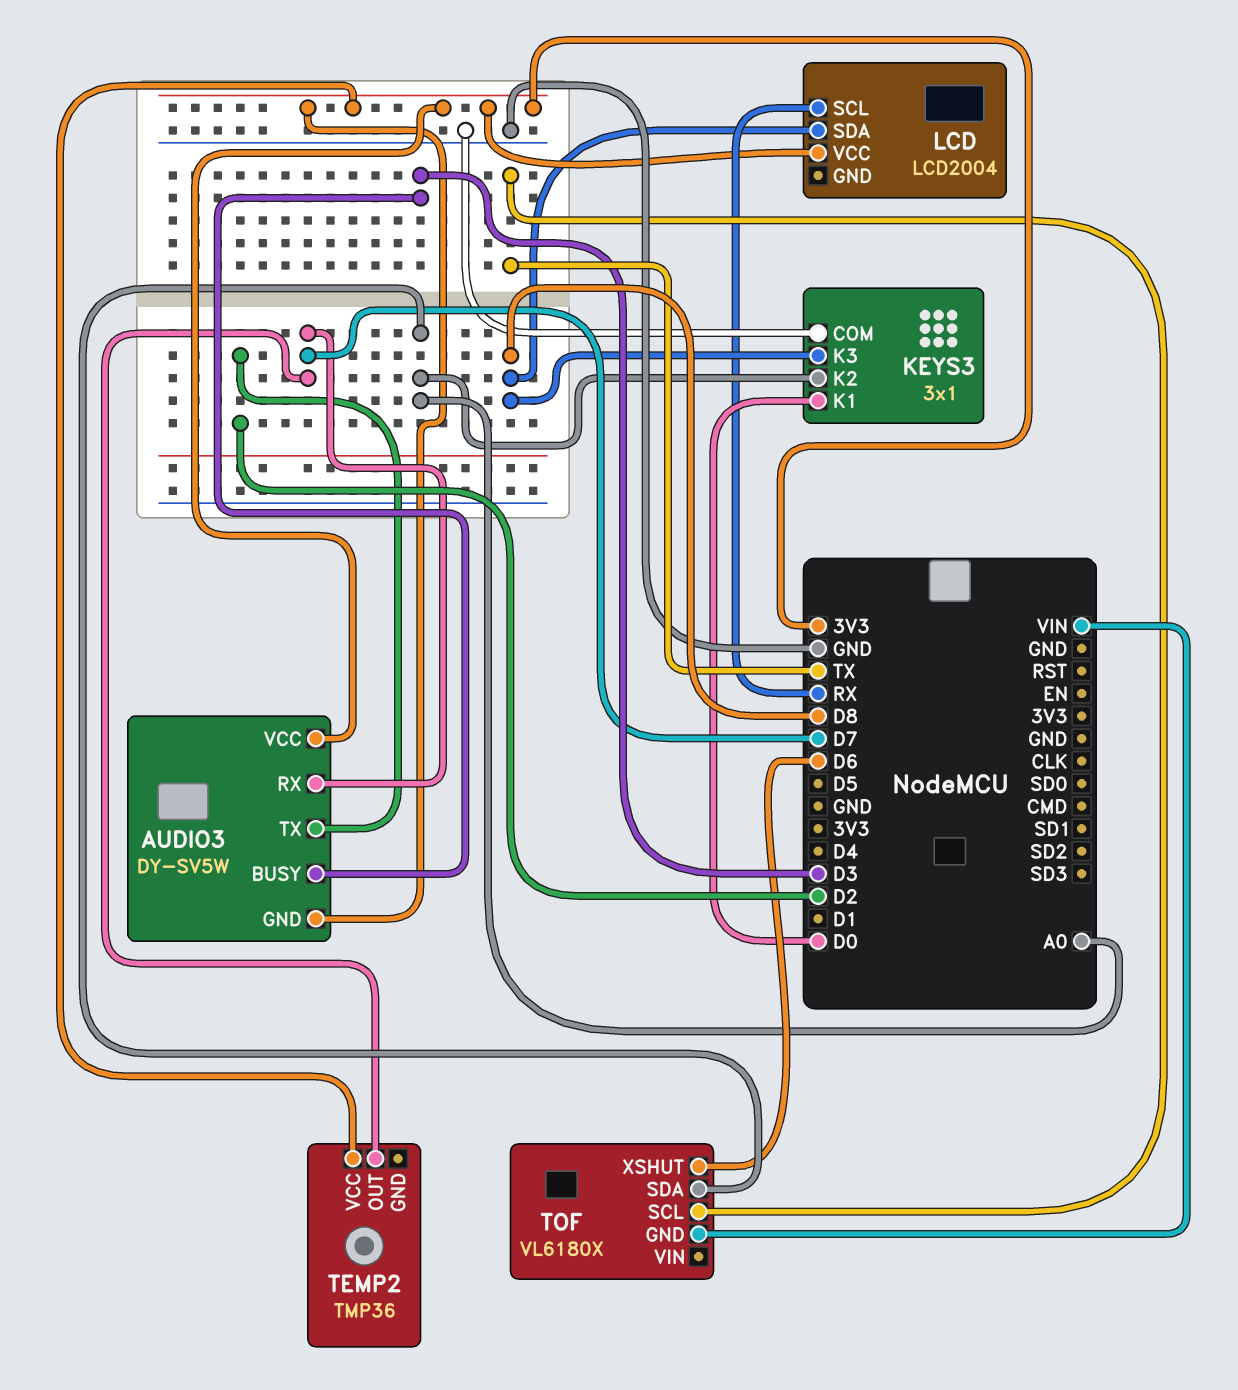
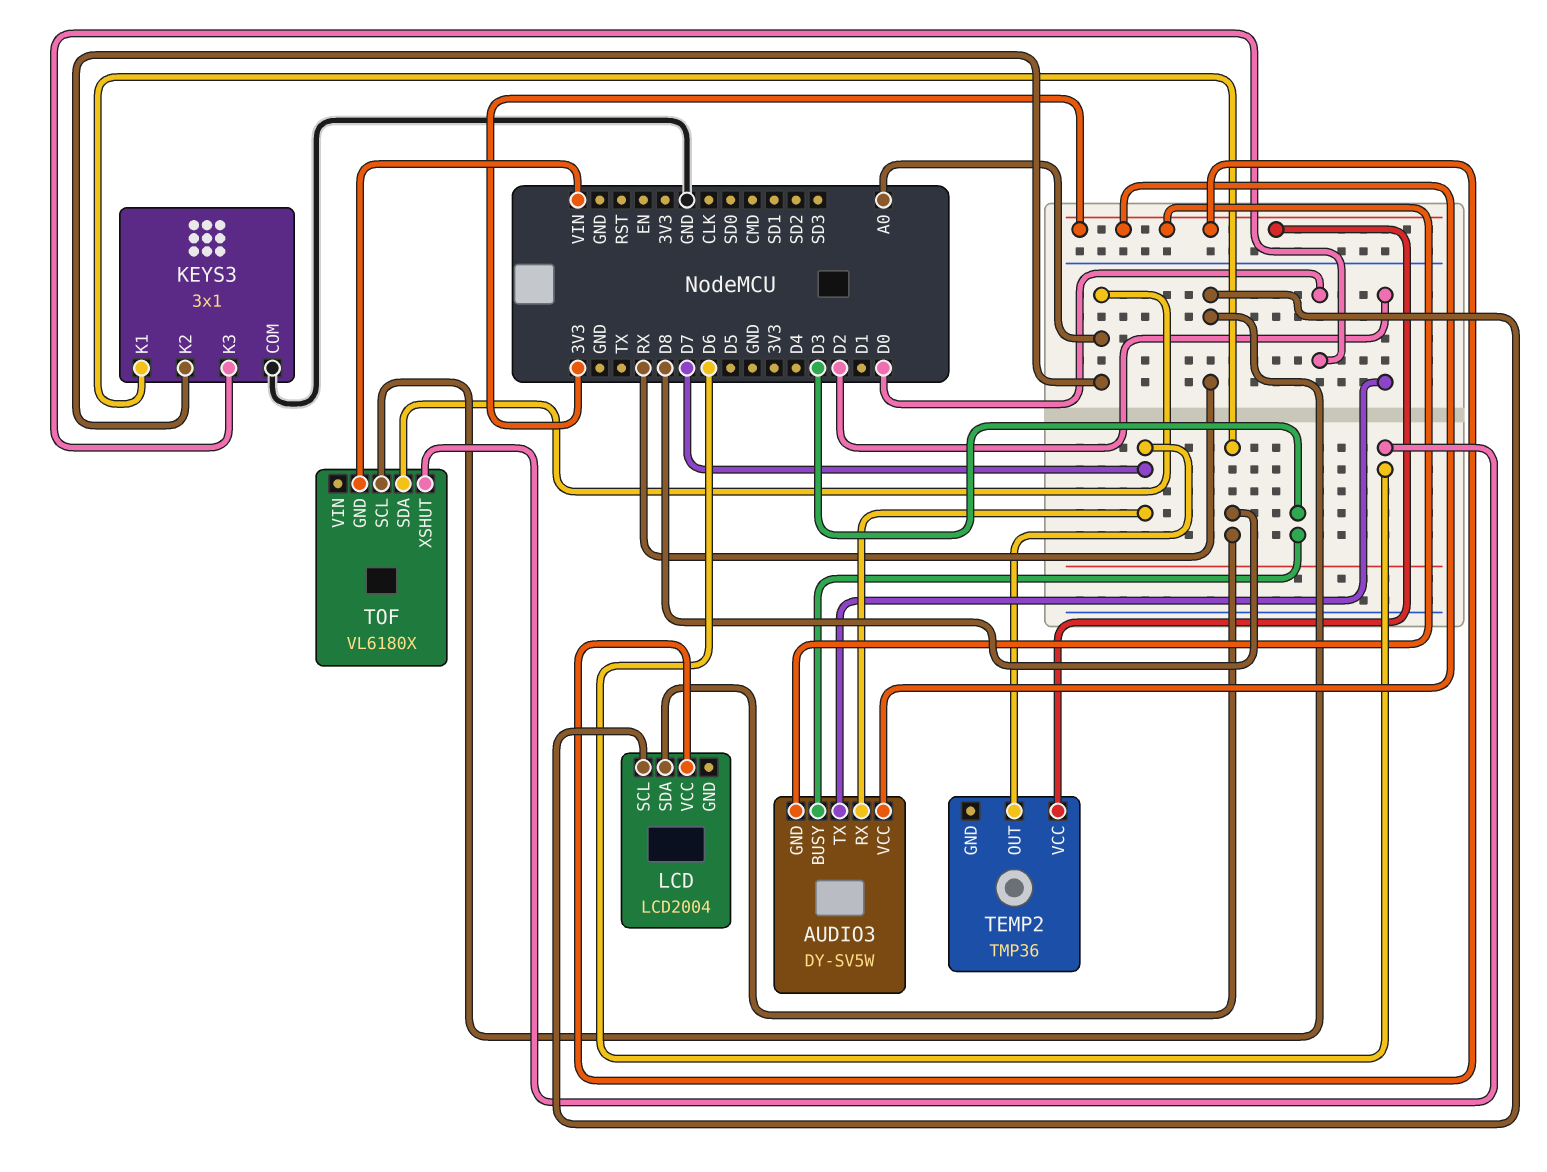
KEYS3 pin K1: D0 -> D8
KEYS3 pin K3: D8 -> D0
TOF pin SCL: TX -> RX

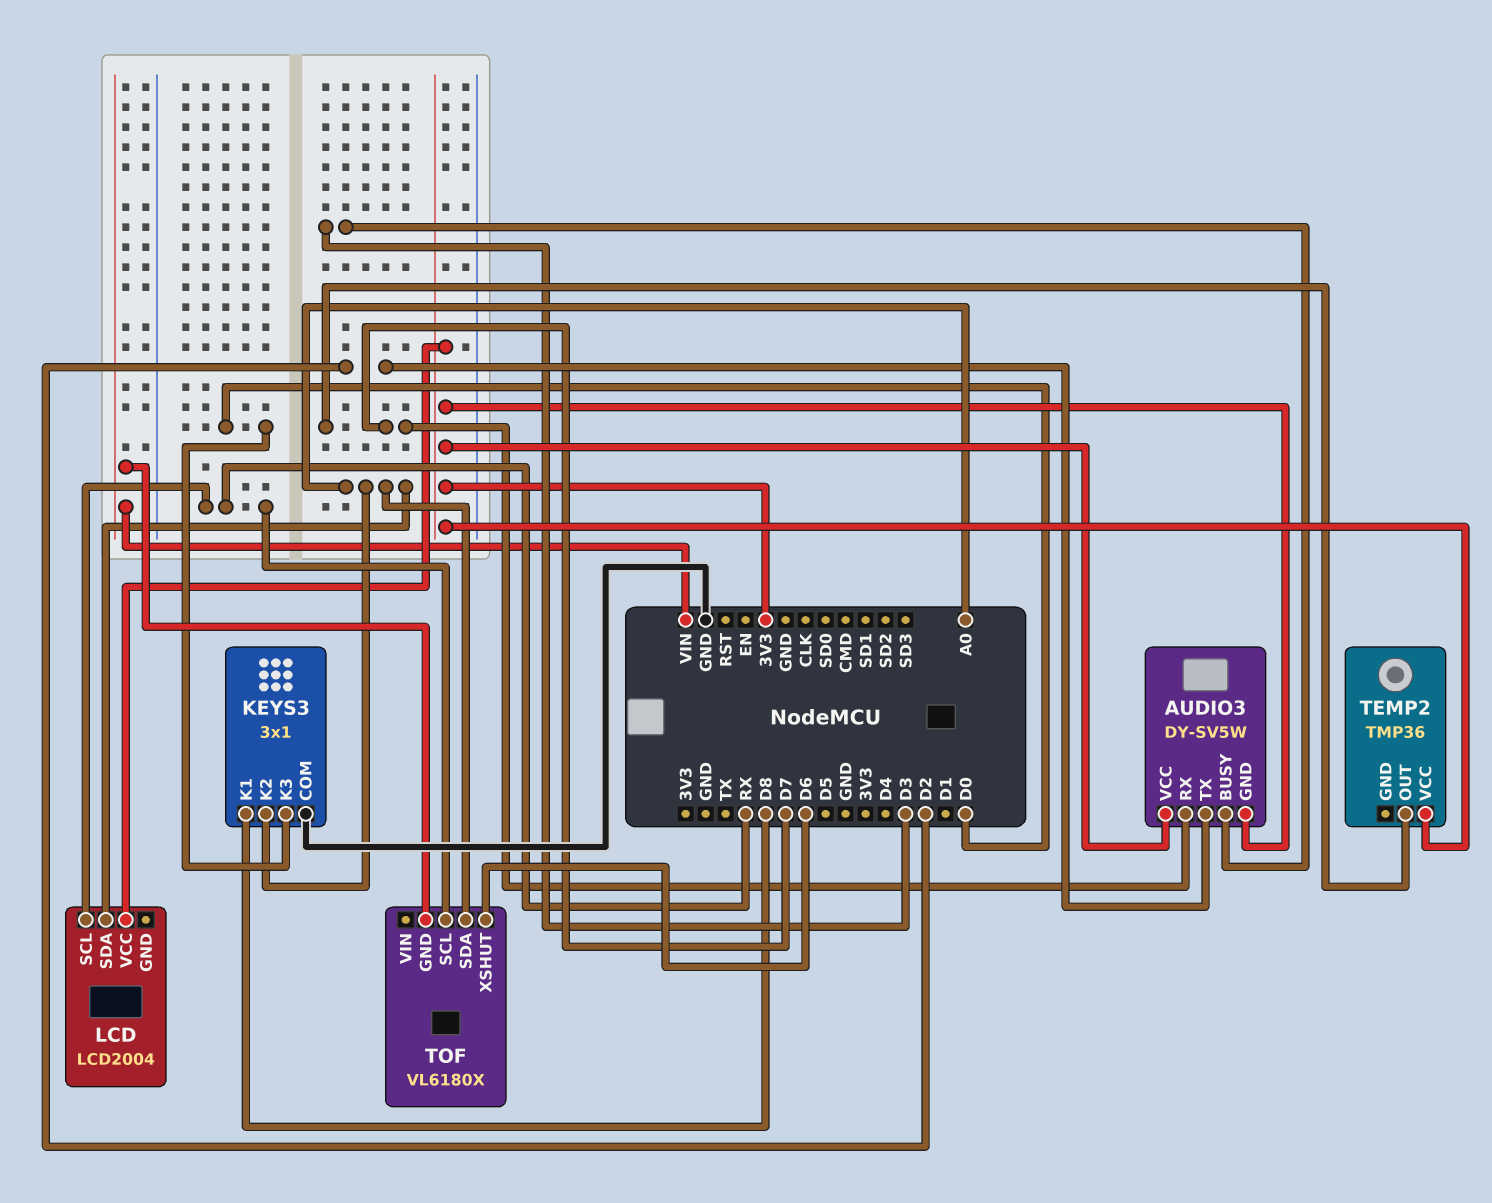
LCD pin SDA: D8 -> A0

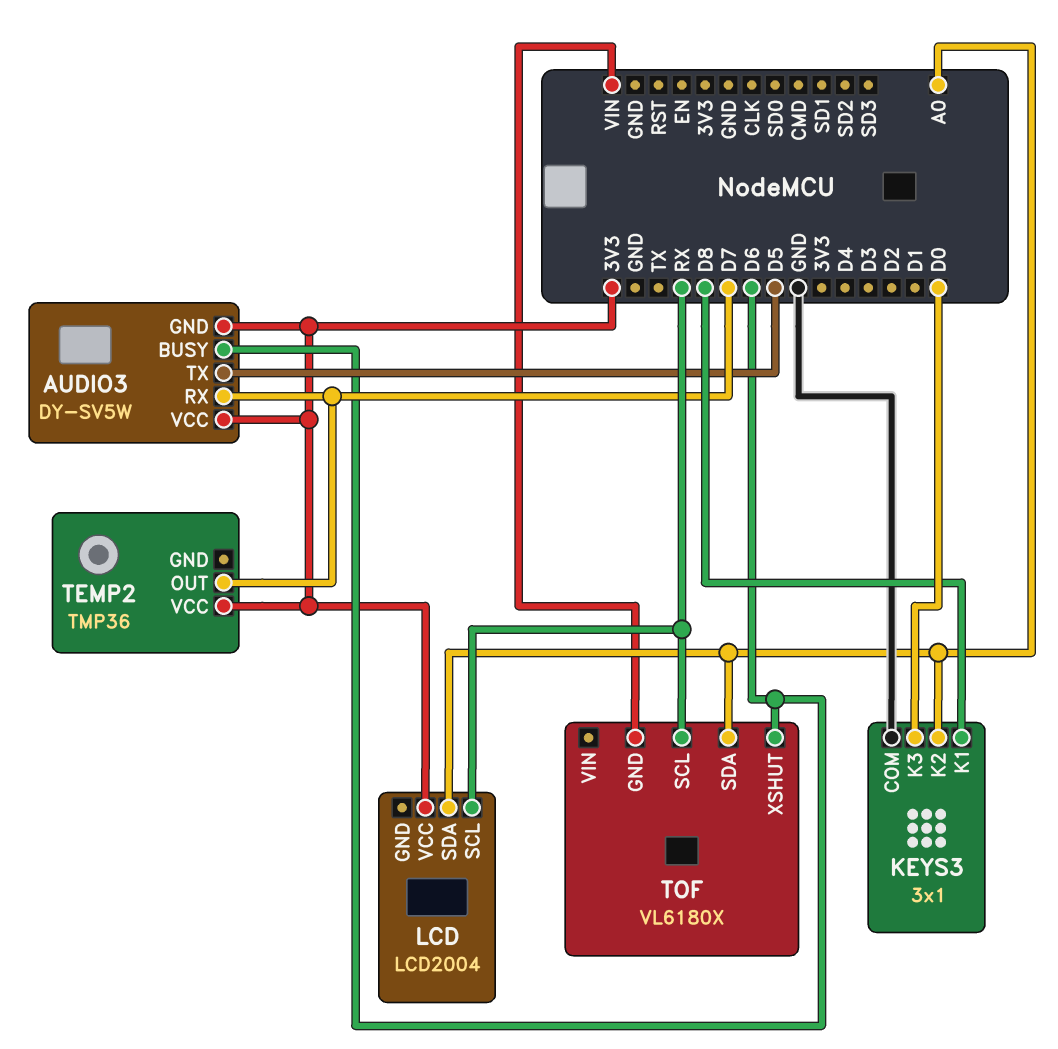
AUDIO3 pin BUSY: D3 -> D6
AUDIO3 pin TX: D2 -> D5

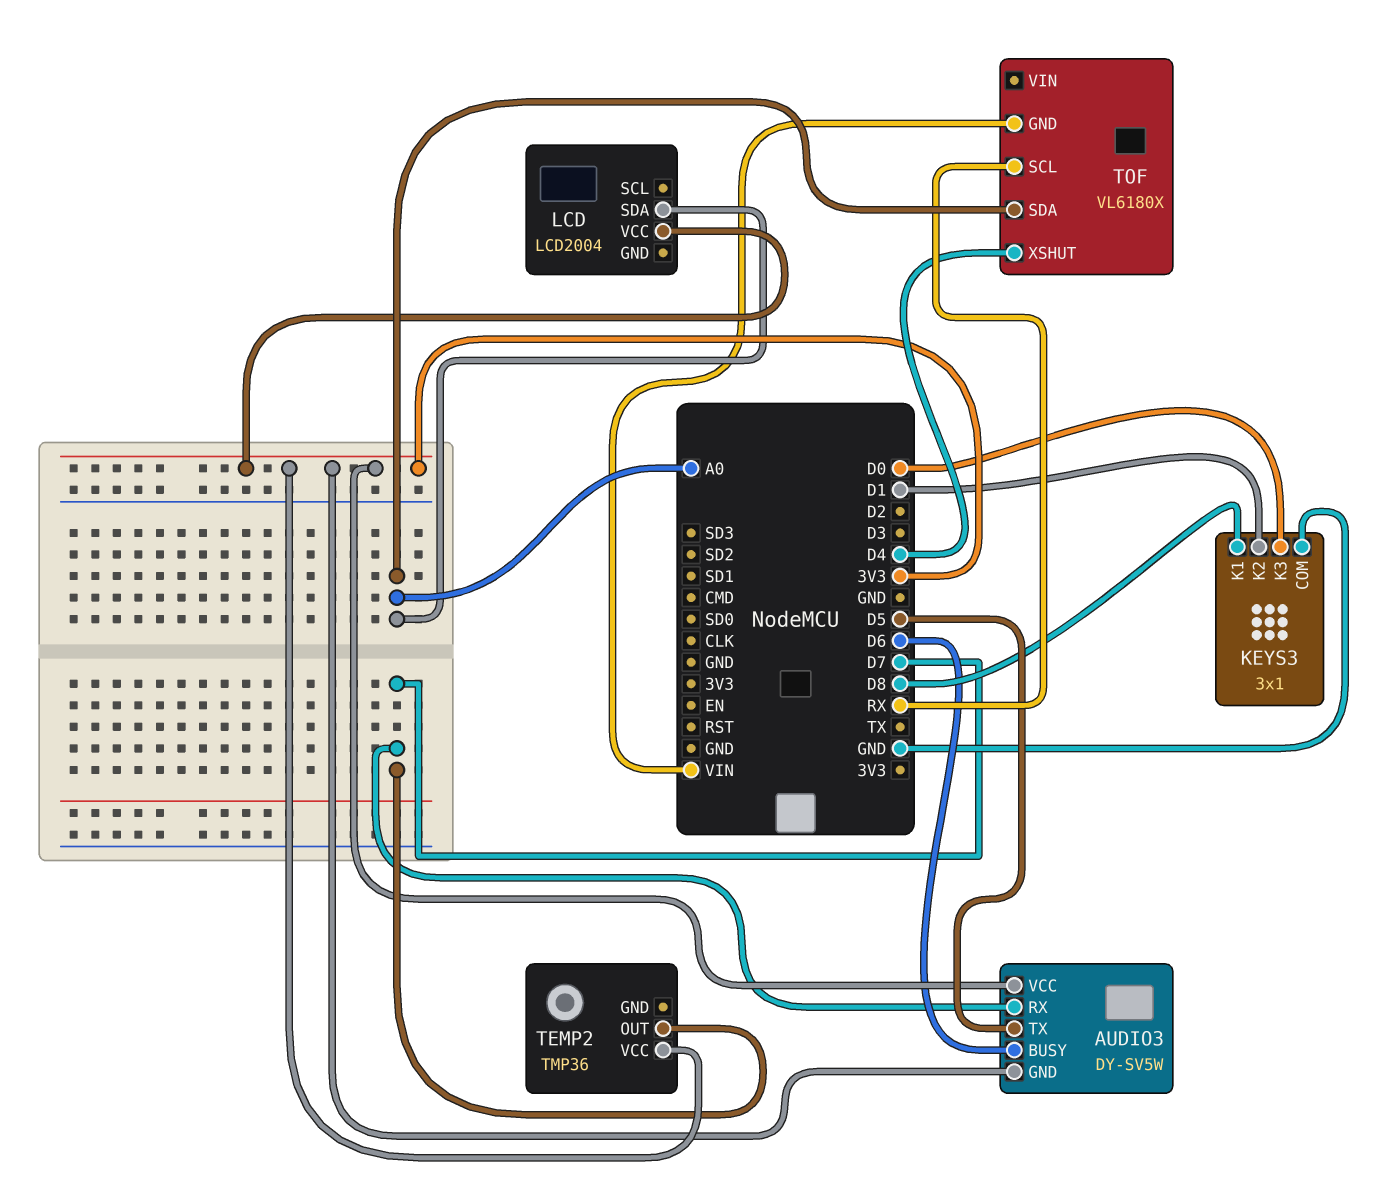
KEYS3 pin K2: A0 -> D1
LCD pin SCL: RX -> none
TOF pin XSHUT: D6 -> D4

